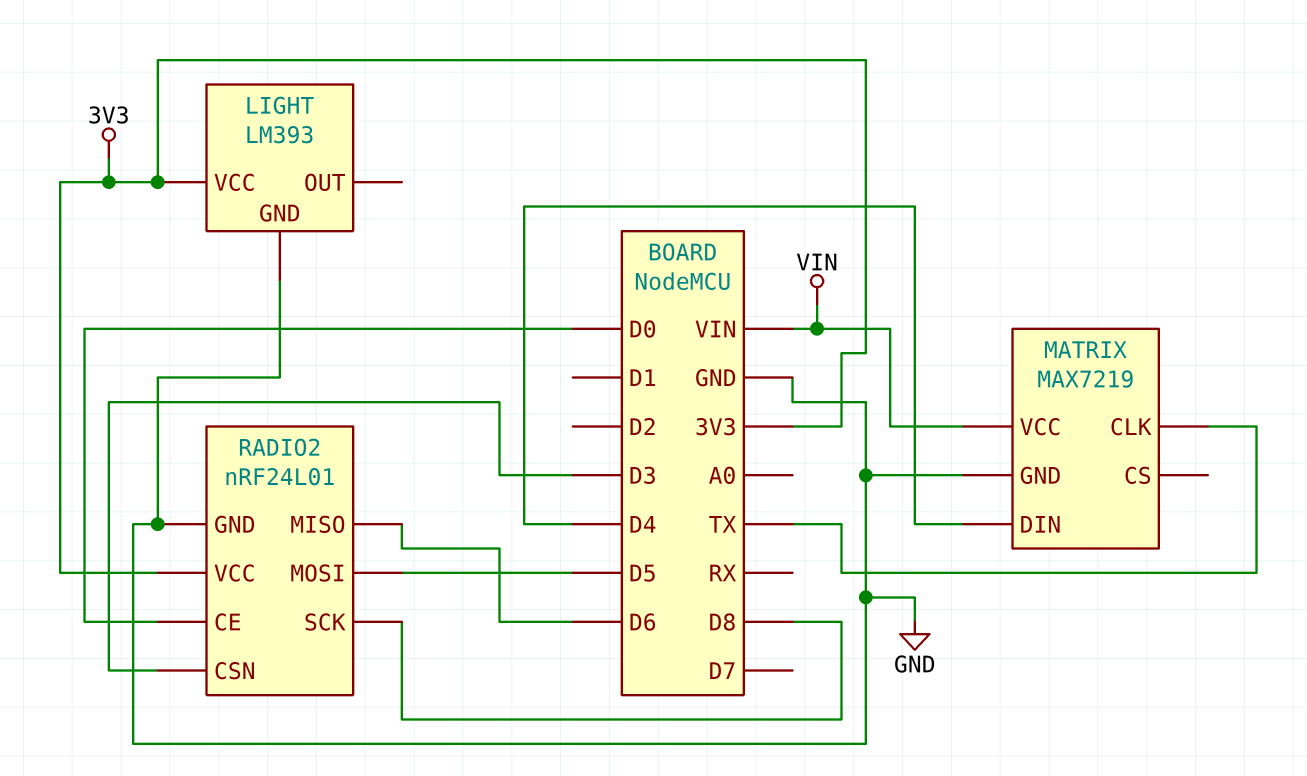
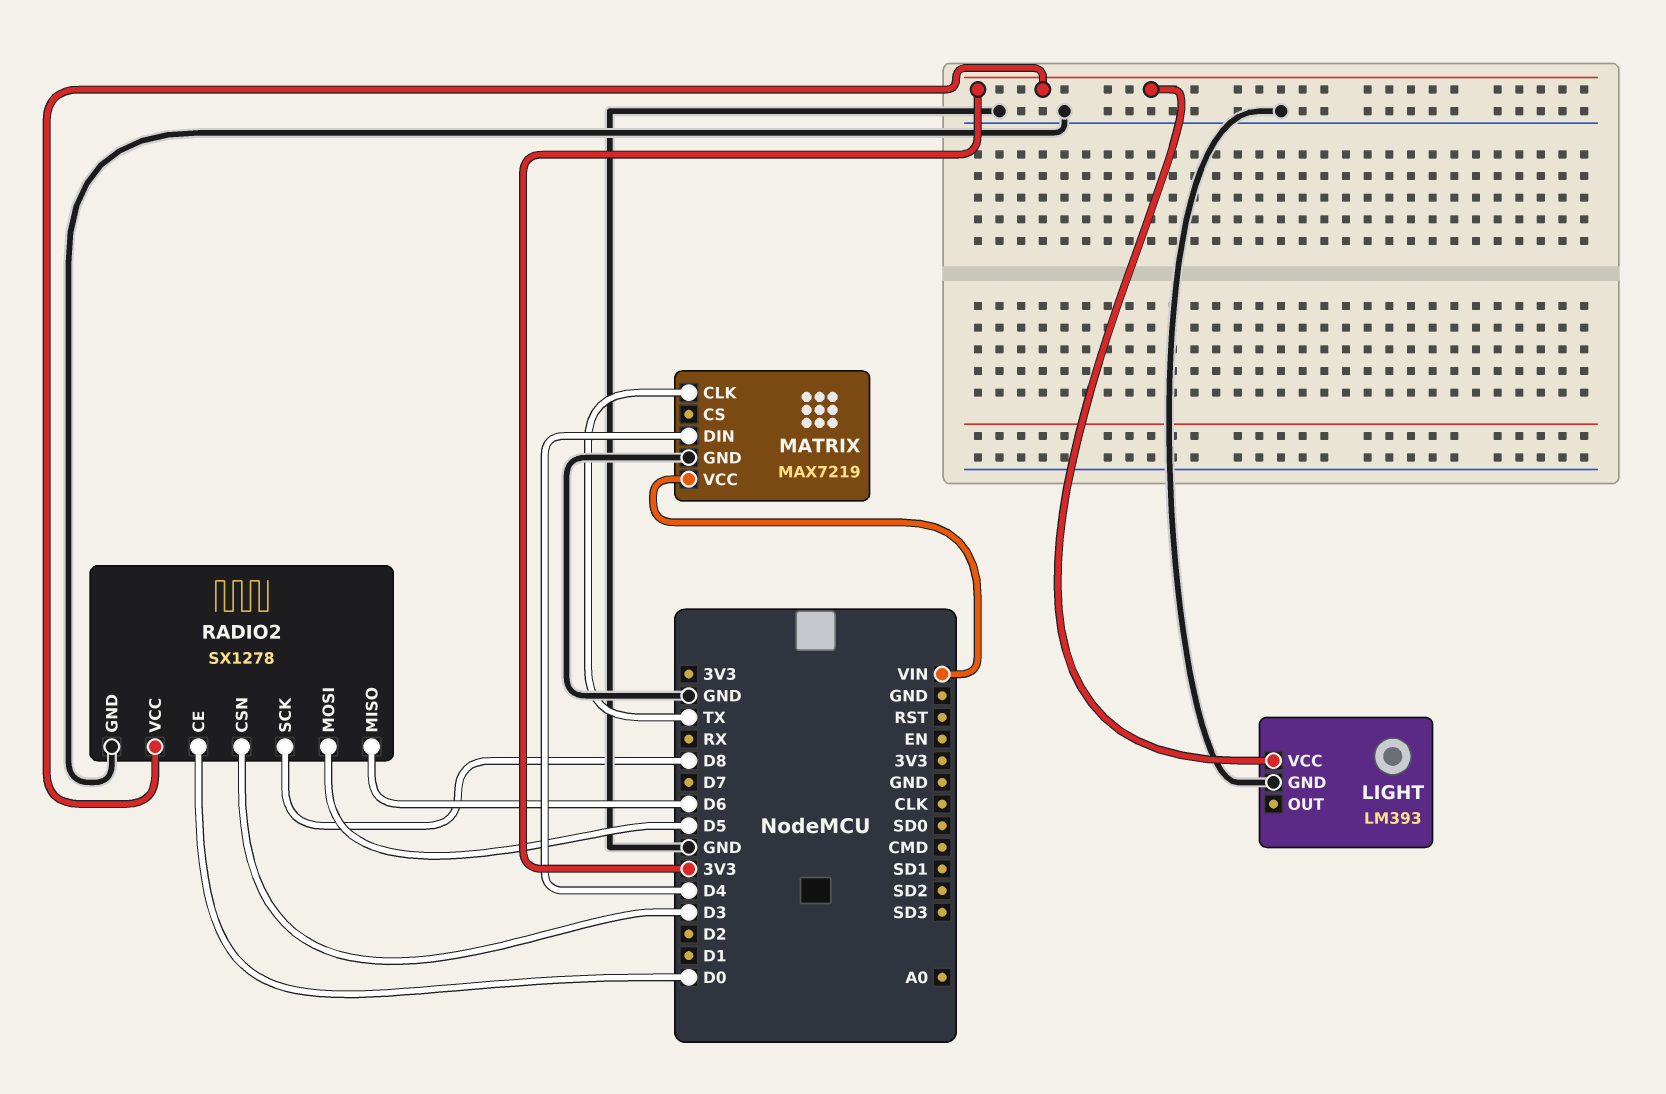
RADIO2: nRF24L01 -> SX1278

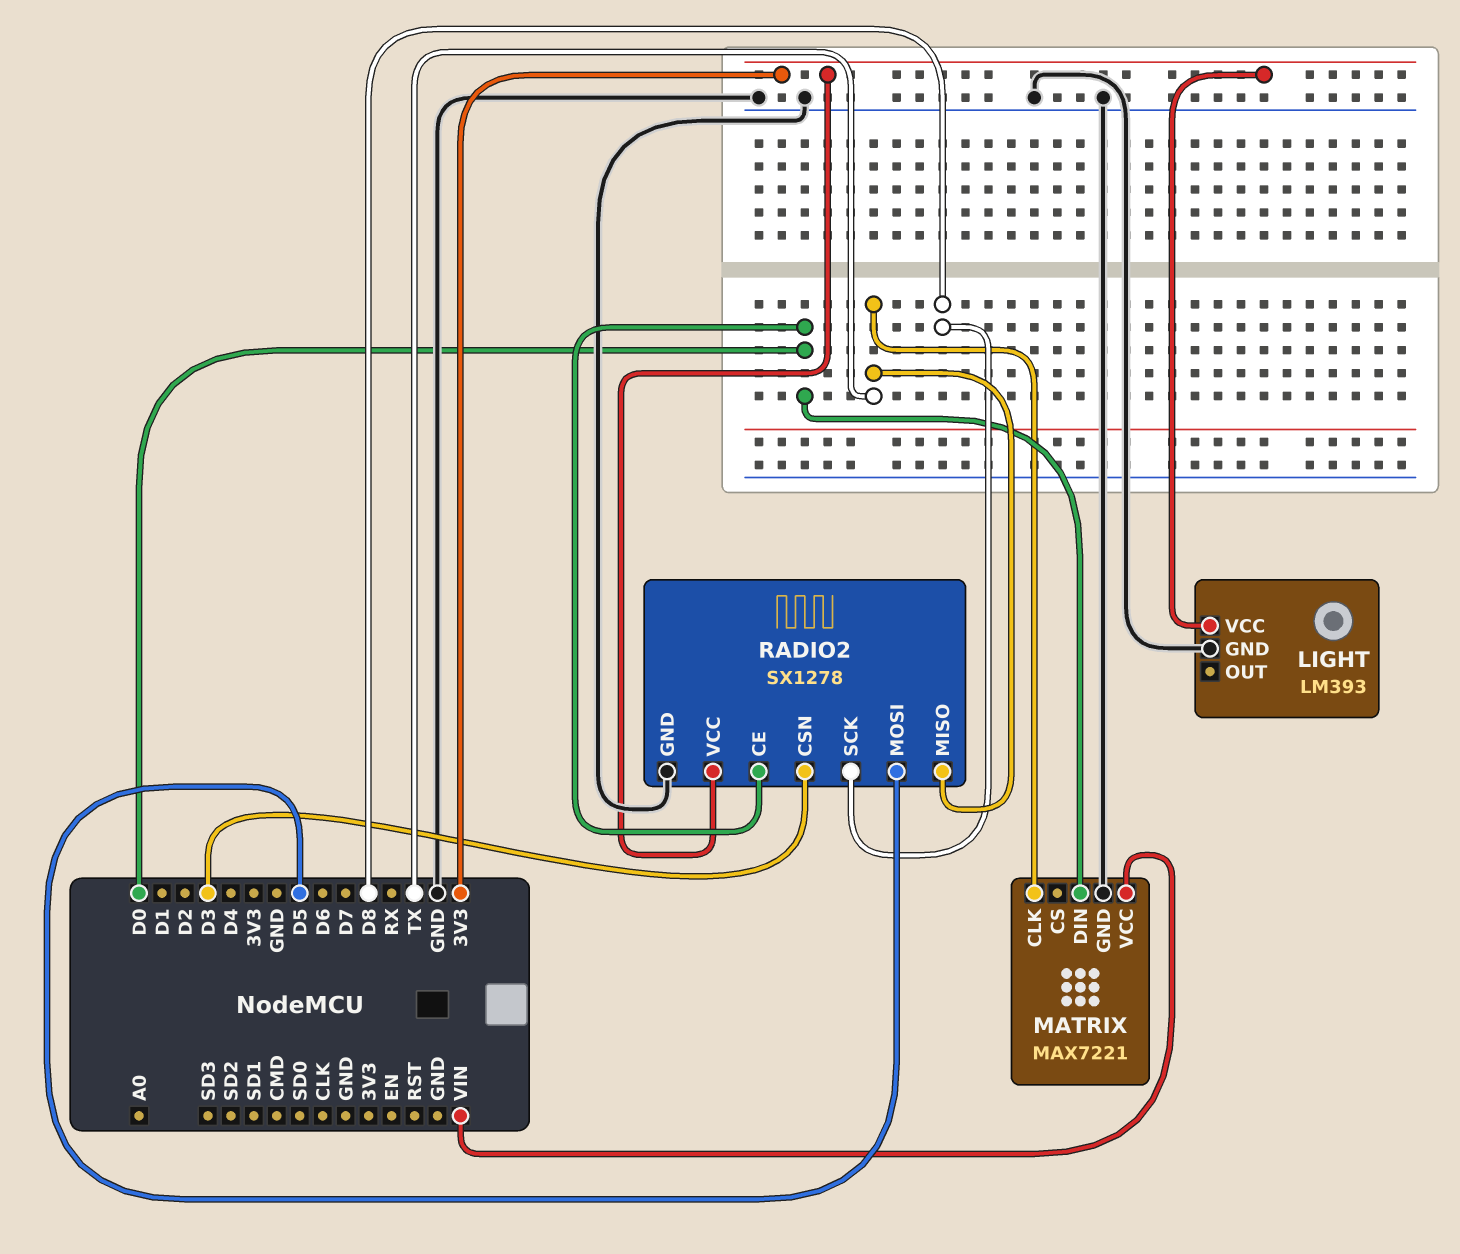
MATRIX: MAX7219 -> MAX7221
MATRIX pin DIN: D4 -> D0
RADIO2 pin MISO: D6 -> TX

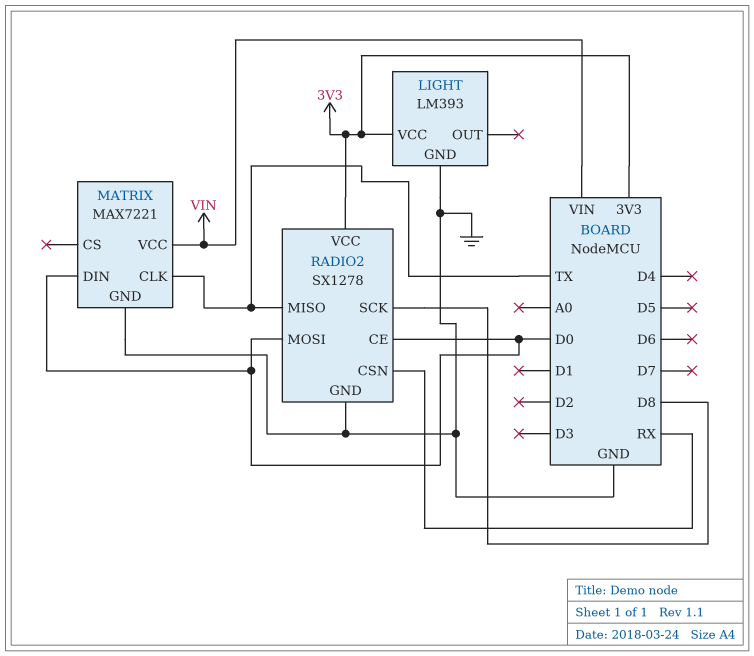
RADIO2 pin CSN: D3 -> RX
RADIO2 pin MOSI: D5 -> D0

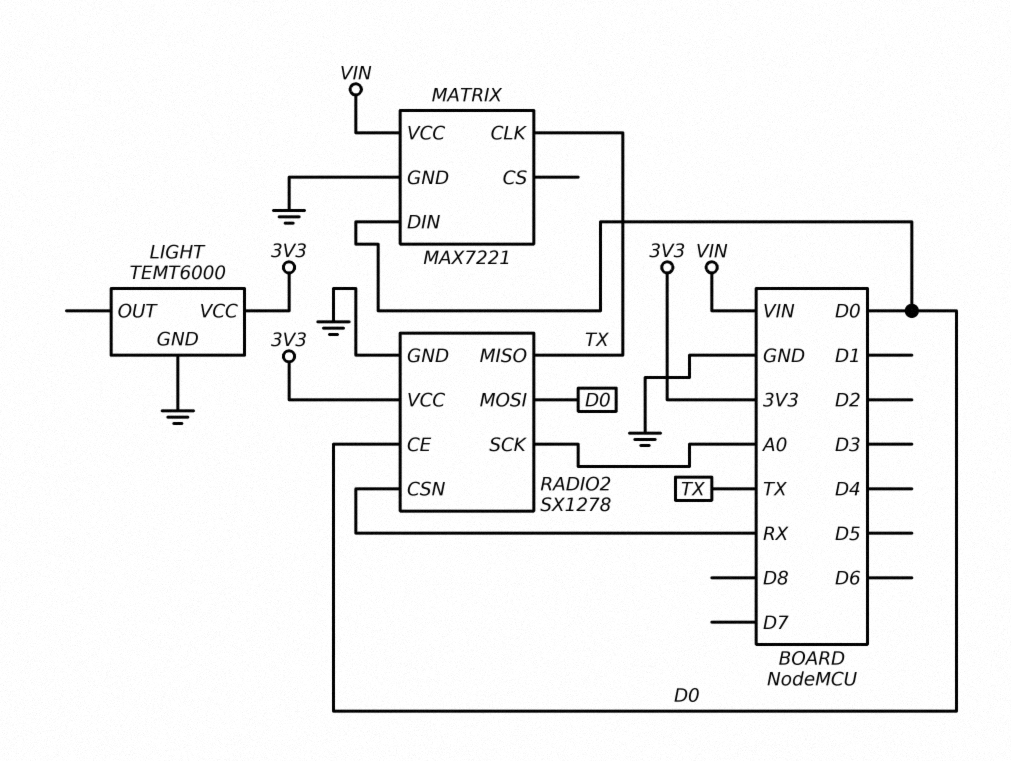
LIGHT: LM393 -> TEMT6000
RADIO2 pin SCK: D8 -> A0

